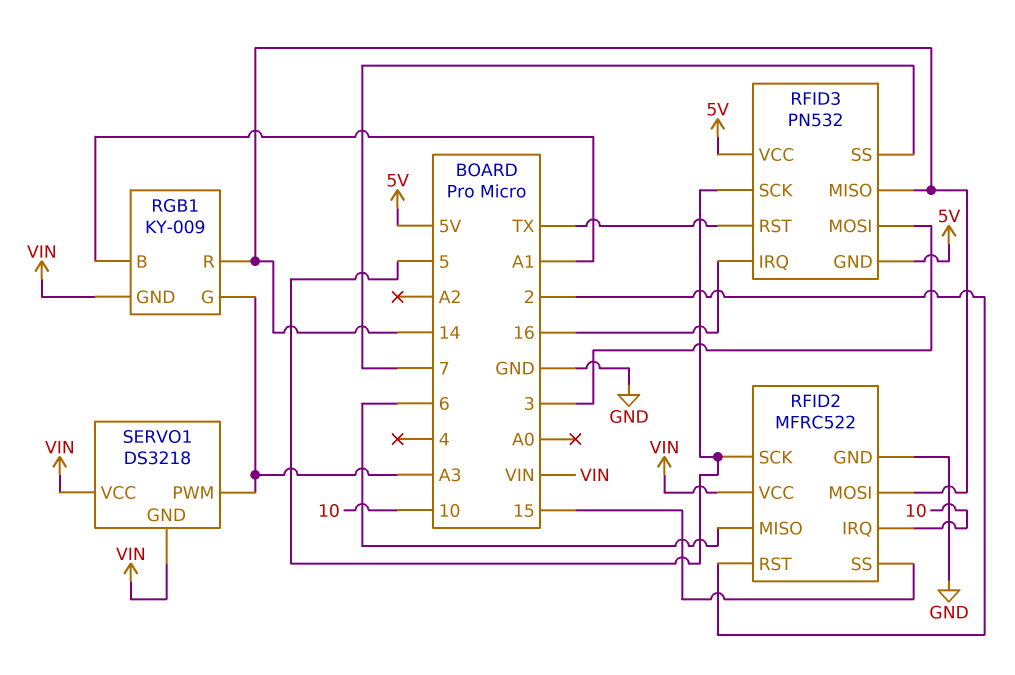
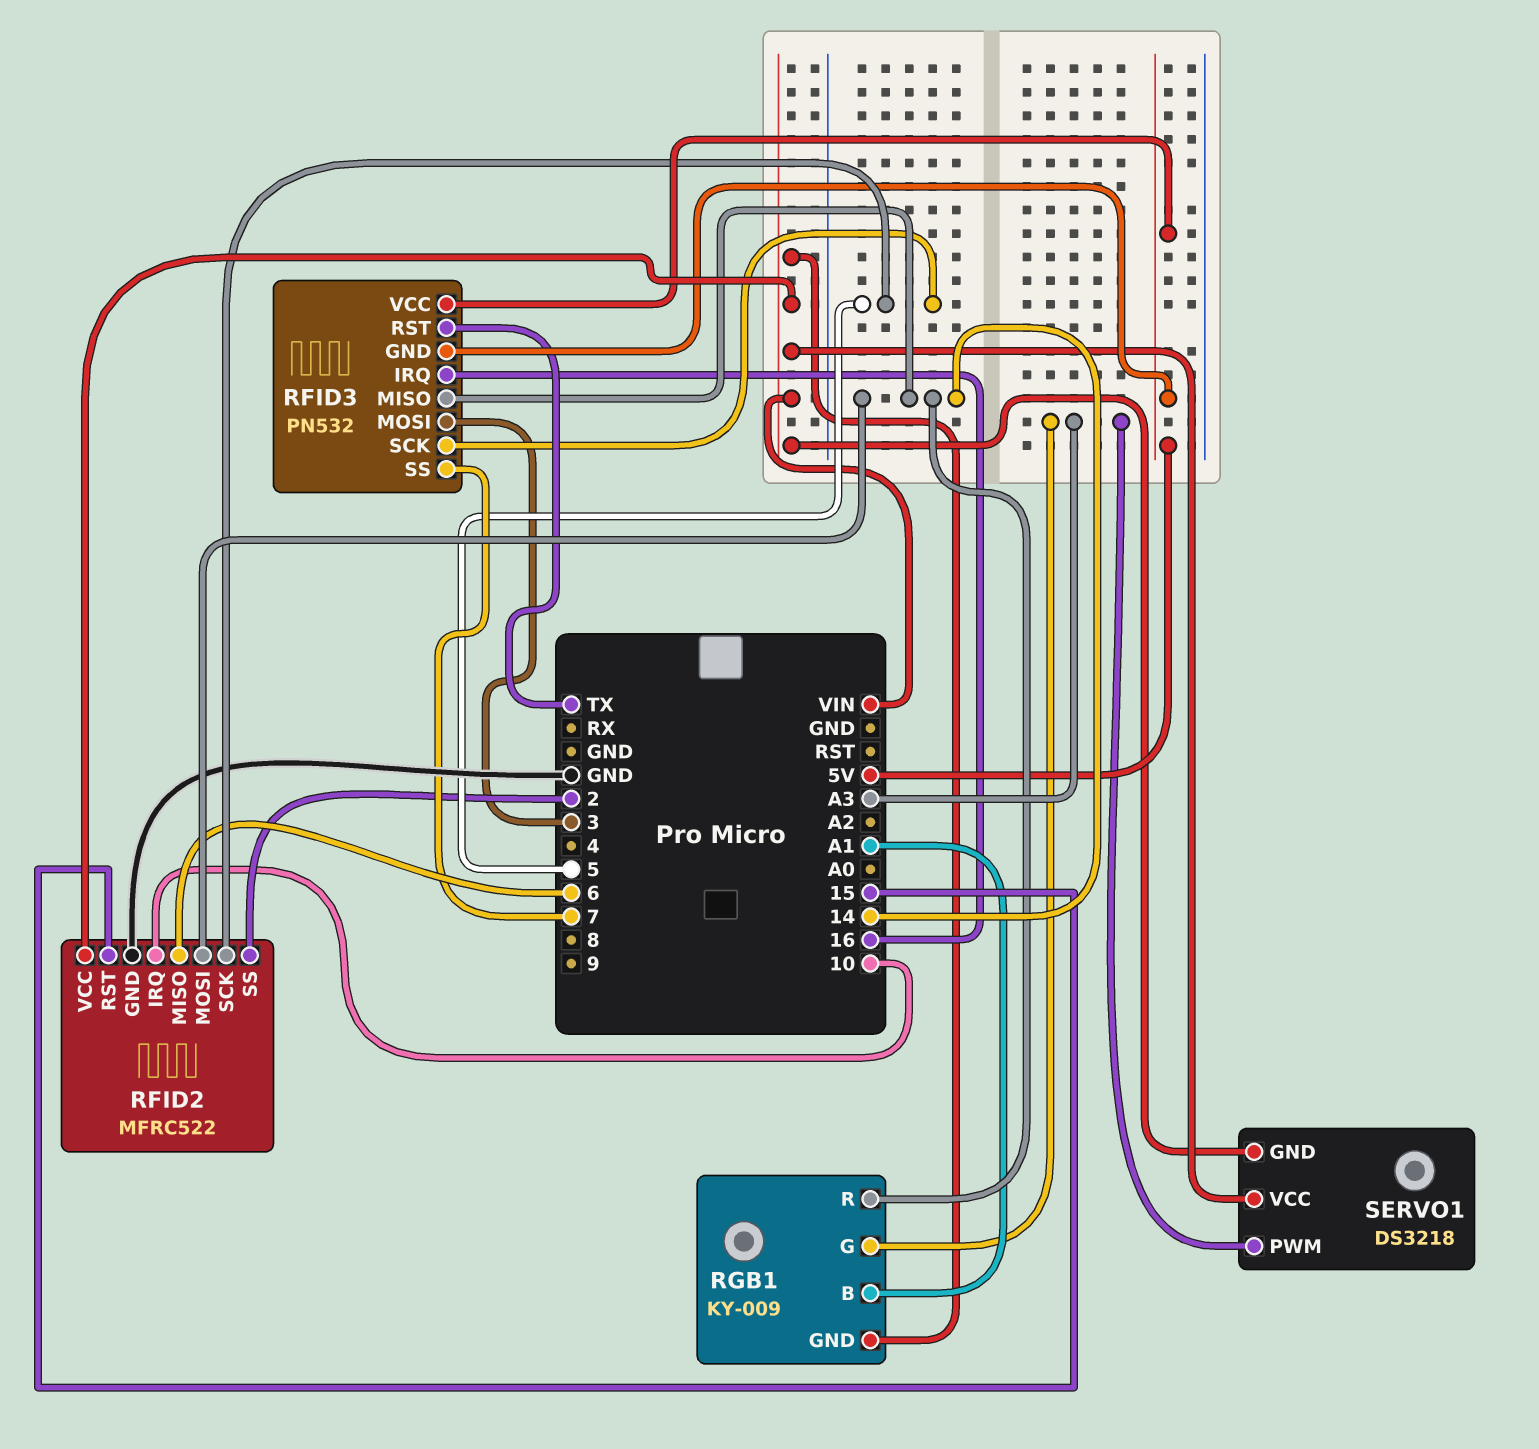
RFID2 pin RST: 2 -> 15
RFID2 pin SS: 15 -> 2

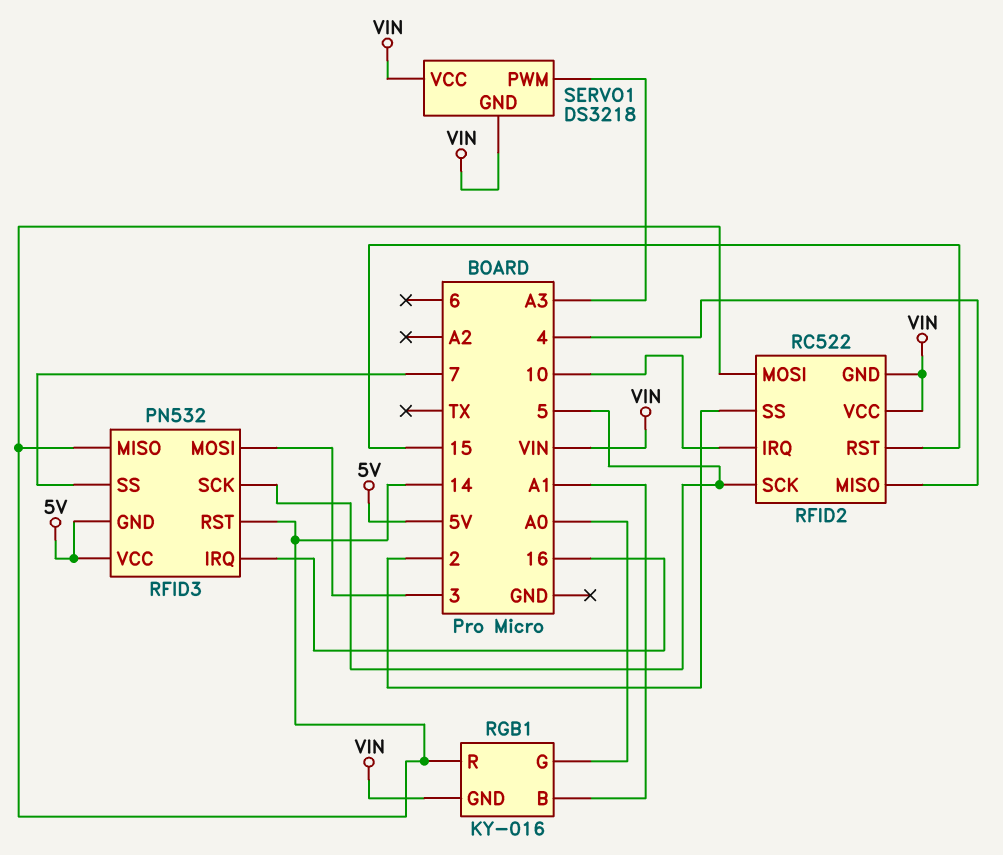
RFID2: MFRC522 -> RC522
RFID2 pin GND: GND -> VIN
RFID2 pin MISO: 6 -> 4
RFID3 pin RST: TX -> 14
RGB1: KY-009 -> KY-016
RGB1 pin G: A3 -> A0

